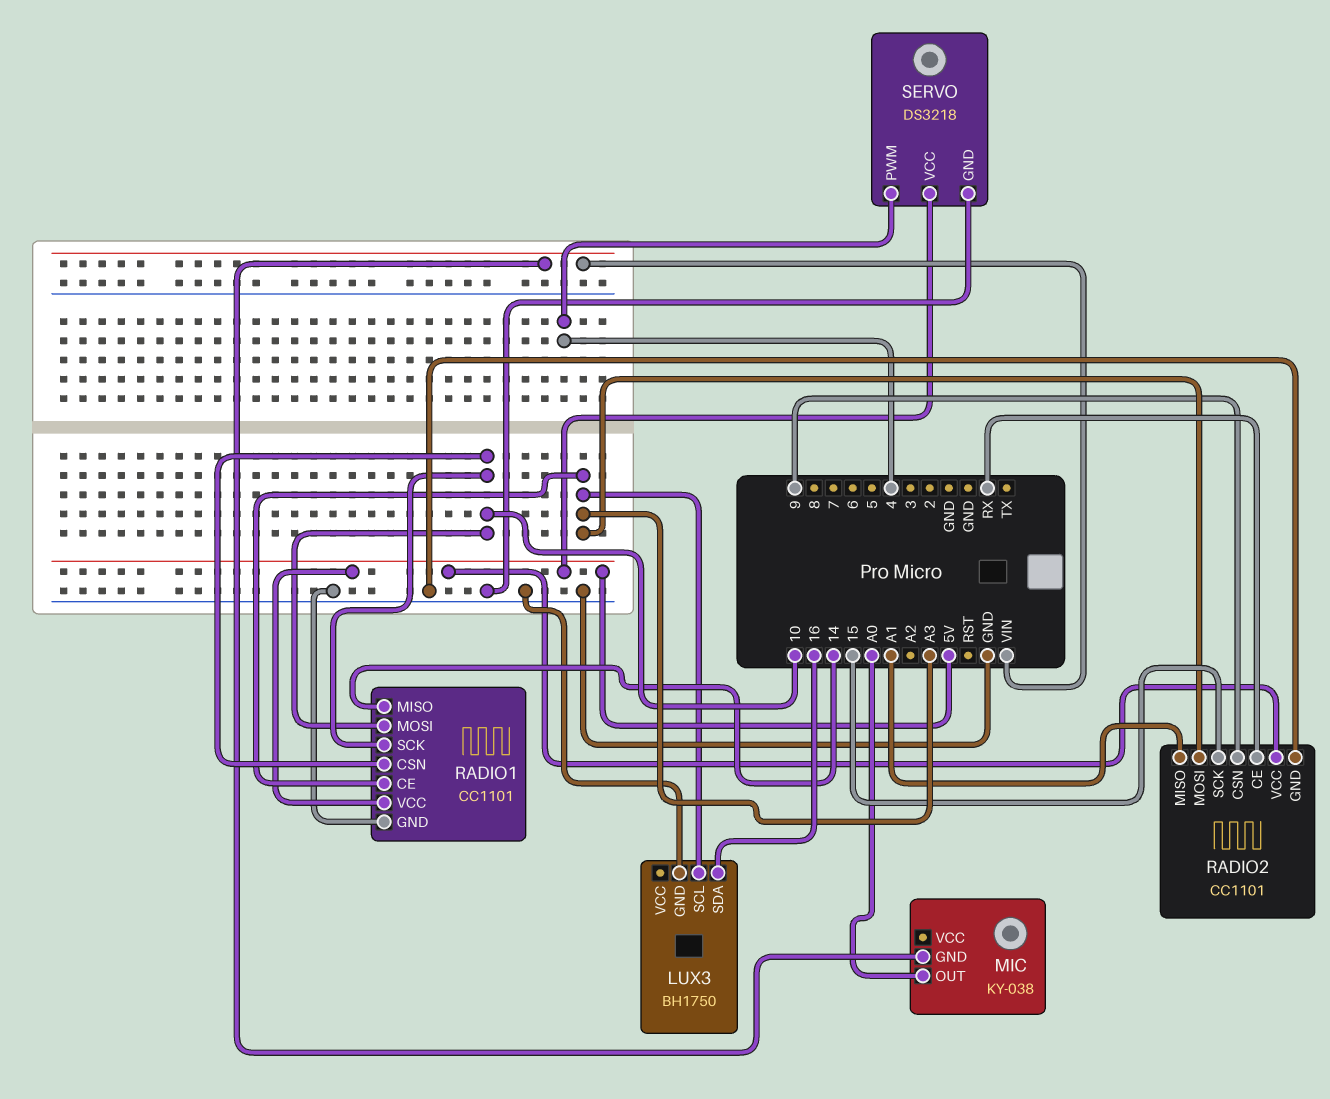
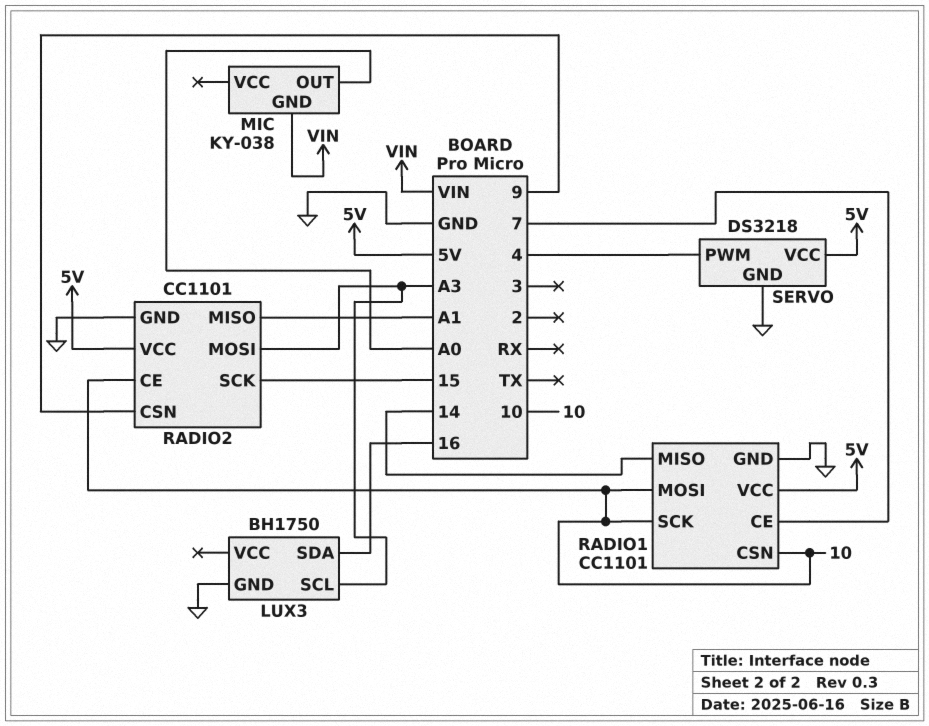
RADIO1 pin CE: A3 -> 7
RADIO2 pin CE: RX -> 10

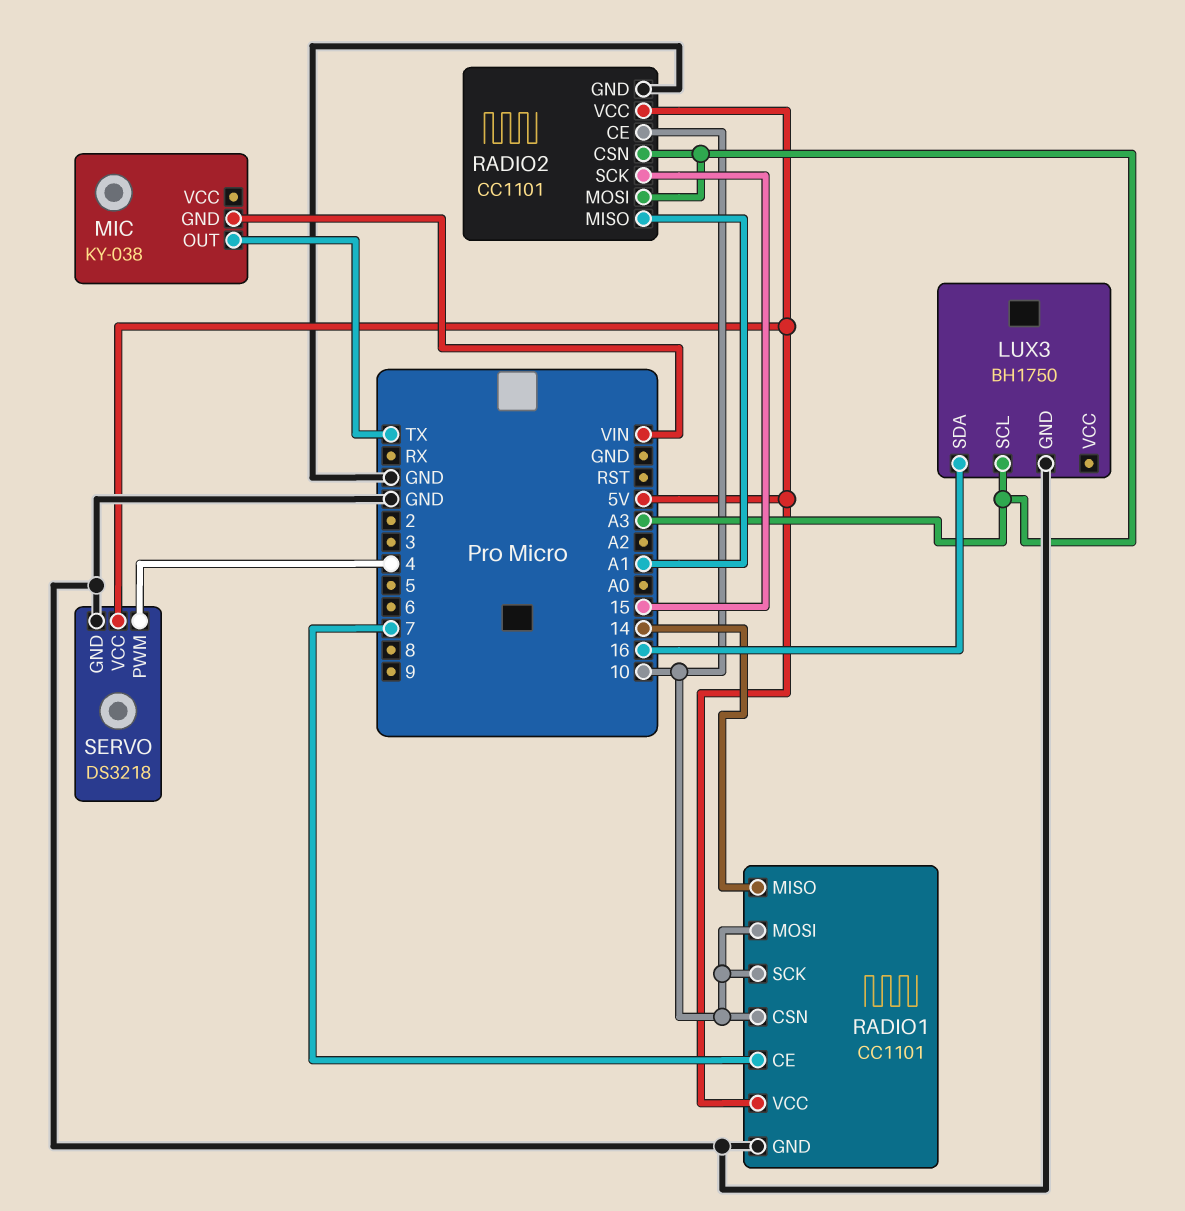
MIC pin OUT: A0 -> TX
RADIO2 pin CSN: 9 -> A3

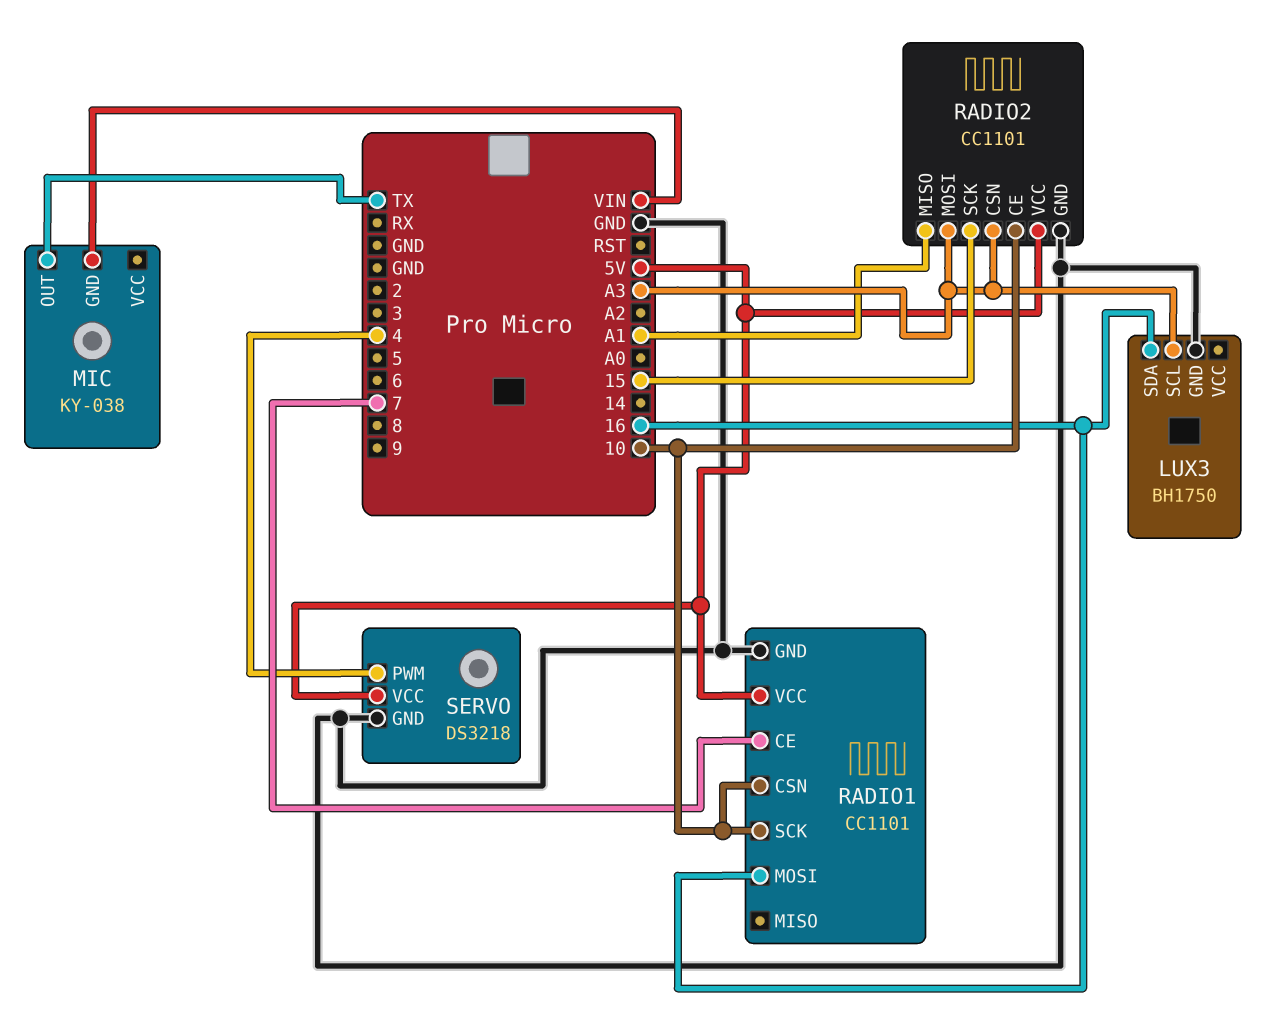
RADIO1 pin MISO: 14 -> none
RADIO1 pin MOSI: 10 -> 16

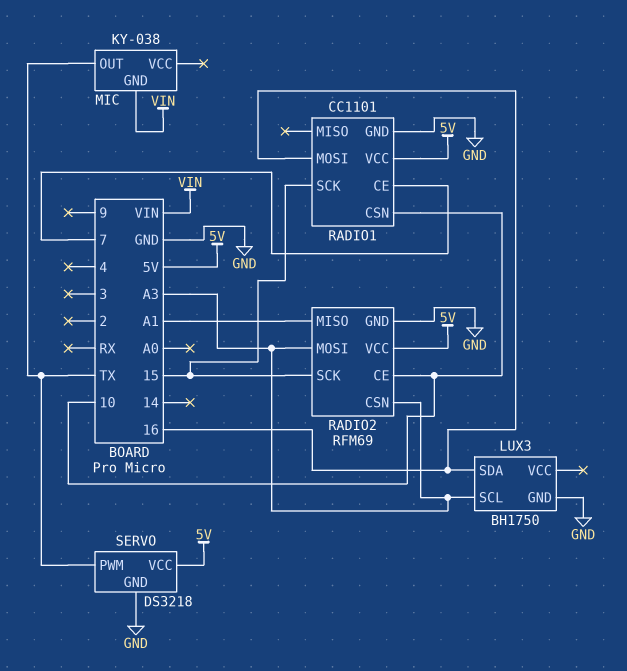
RADIO1 pin SCK: 10 -> 15
RADIO2: CC1101 -> RFM69
SERVO pin PWM: 4 -> TX

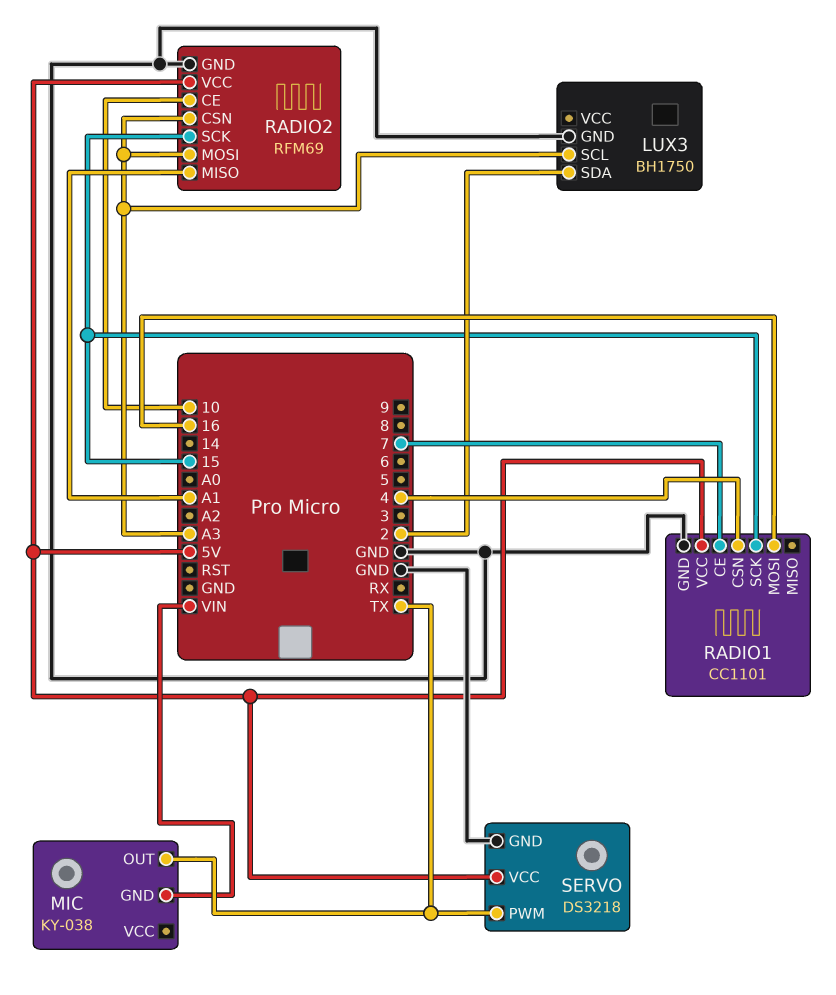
LUX3 pin SDA: 16 -> 2
RADIO1 pin CSN: 10 -> 4

